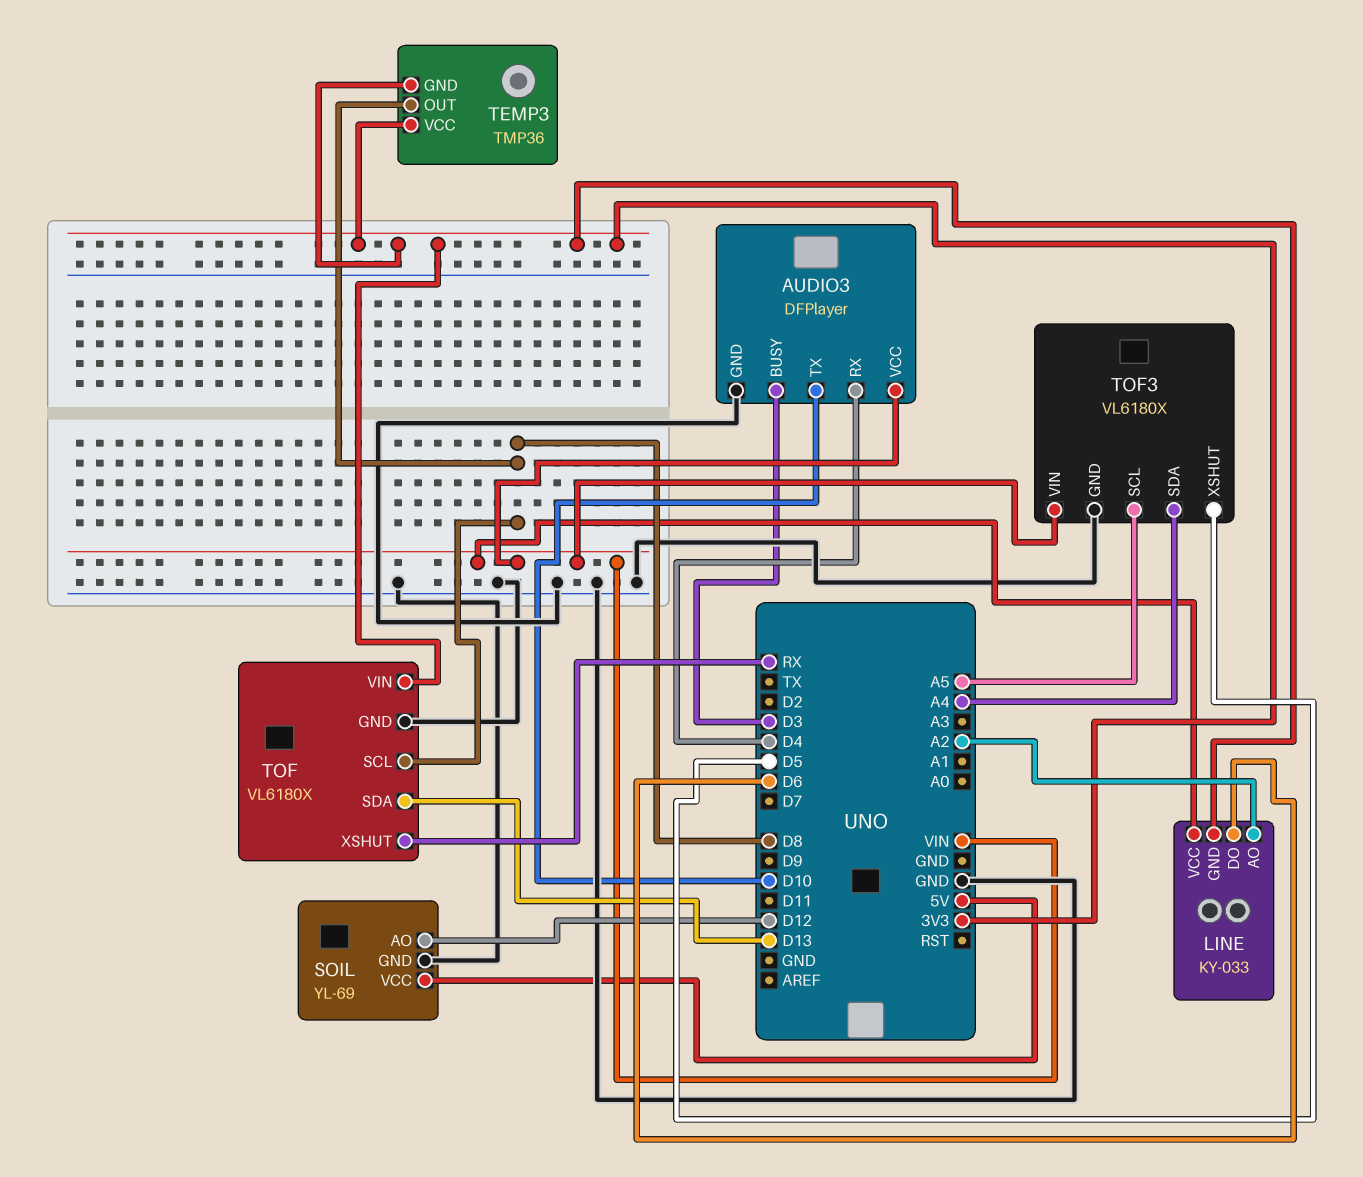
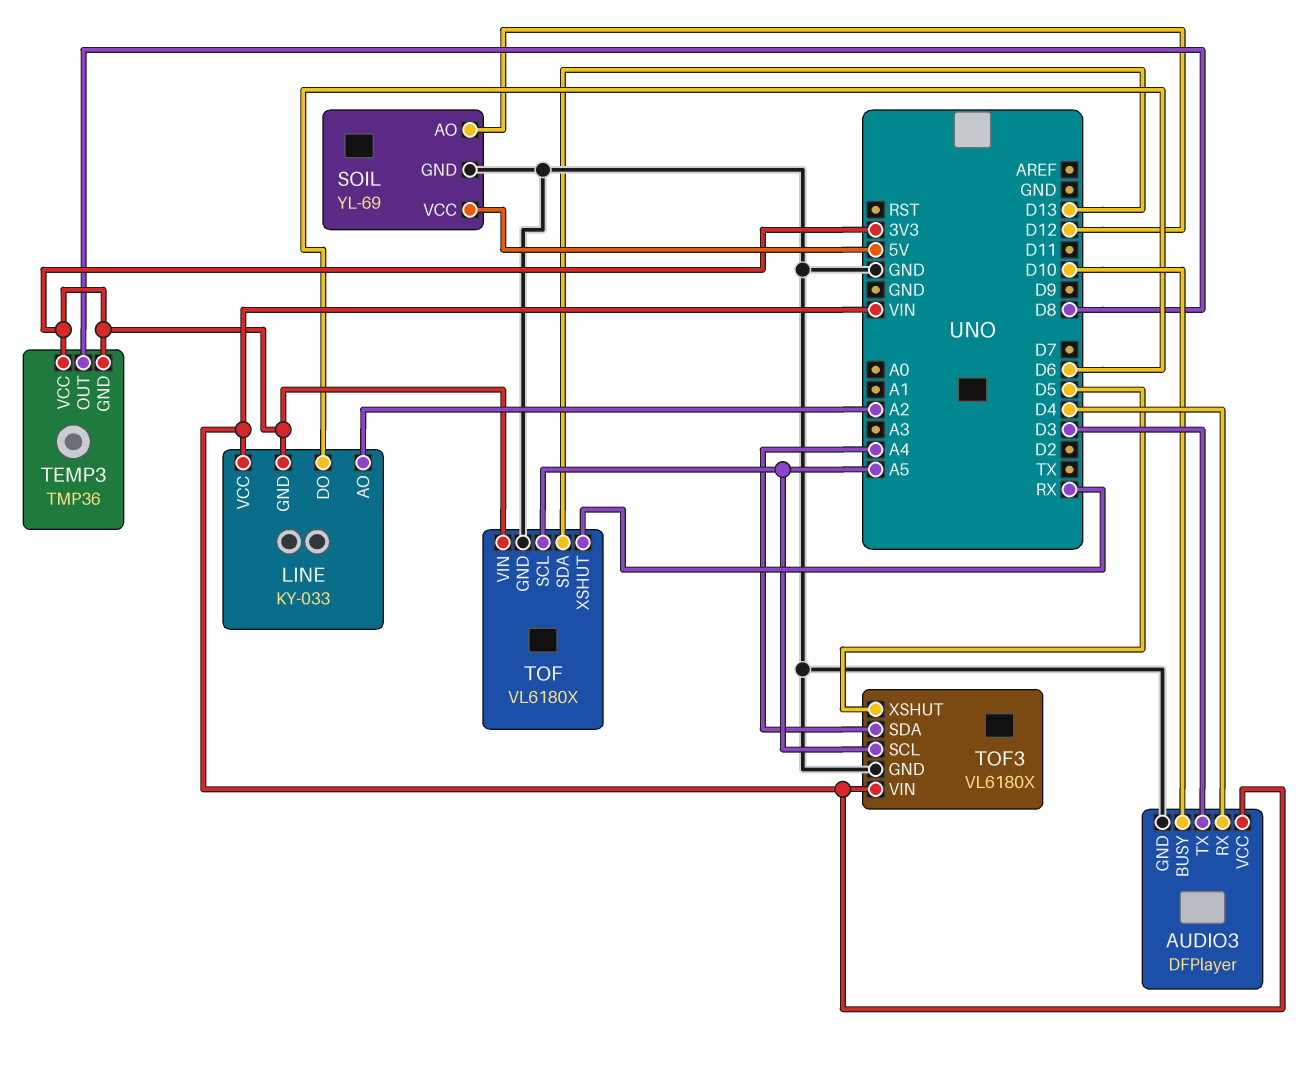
AUDIO3 pin BUSY: D3 -> D10
AUDIO3 pin TX: D10 -> D3
TOF pin SCL: D8 -> A5

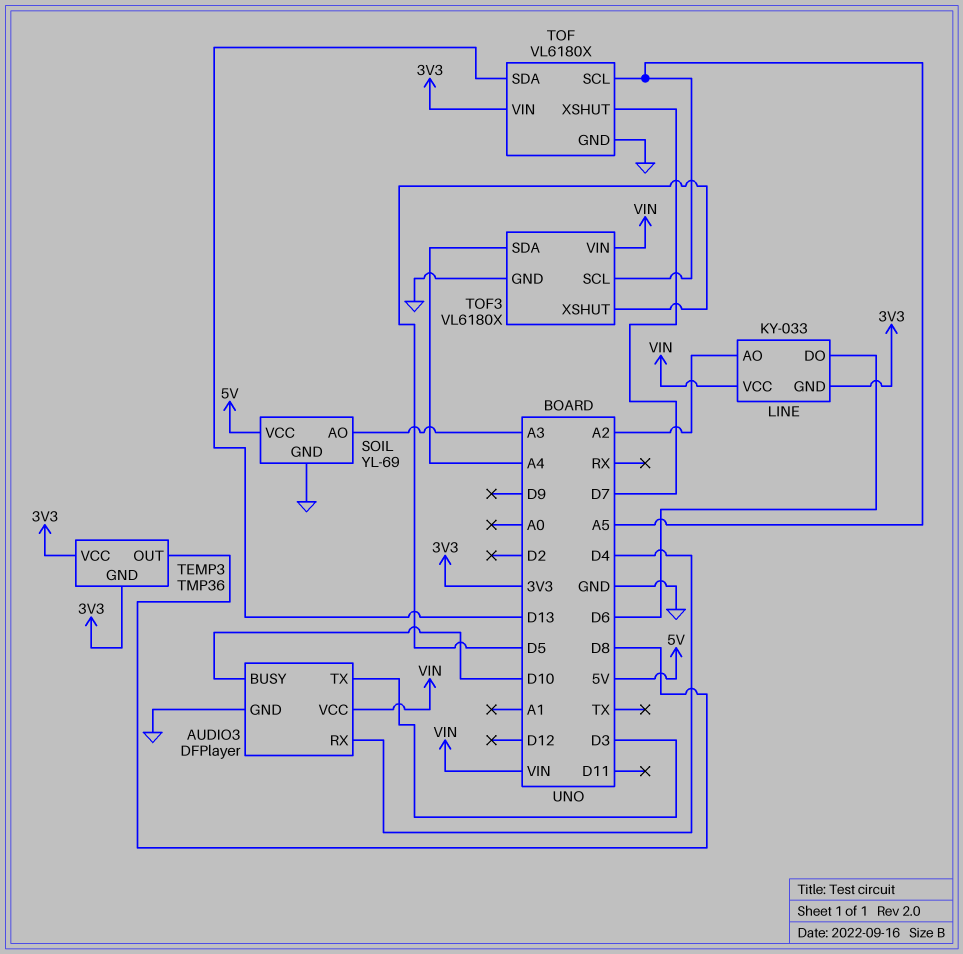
SOIL pin AO: D12 -> A3
TOF pin XSHUT: RX -> D7

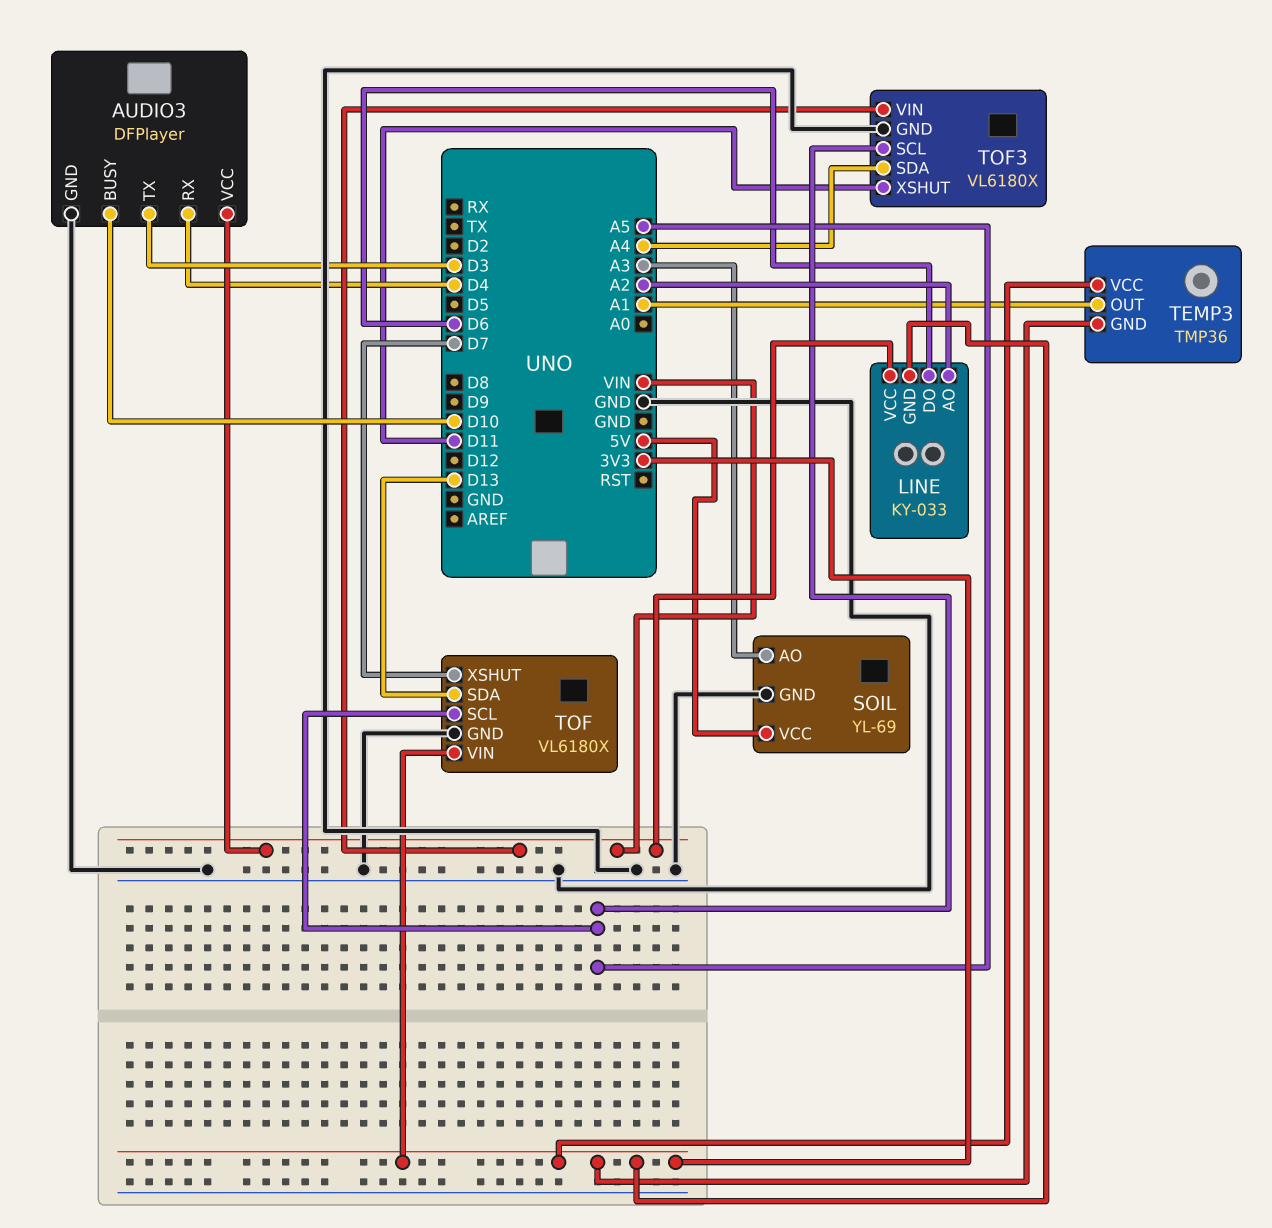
TEMP3 pin OUT: D8 -> A1
TOF3 pin XSHUT: D5 -> D11

